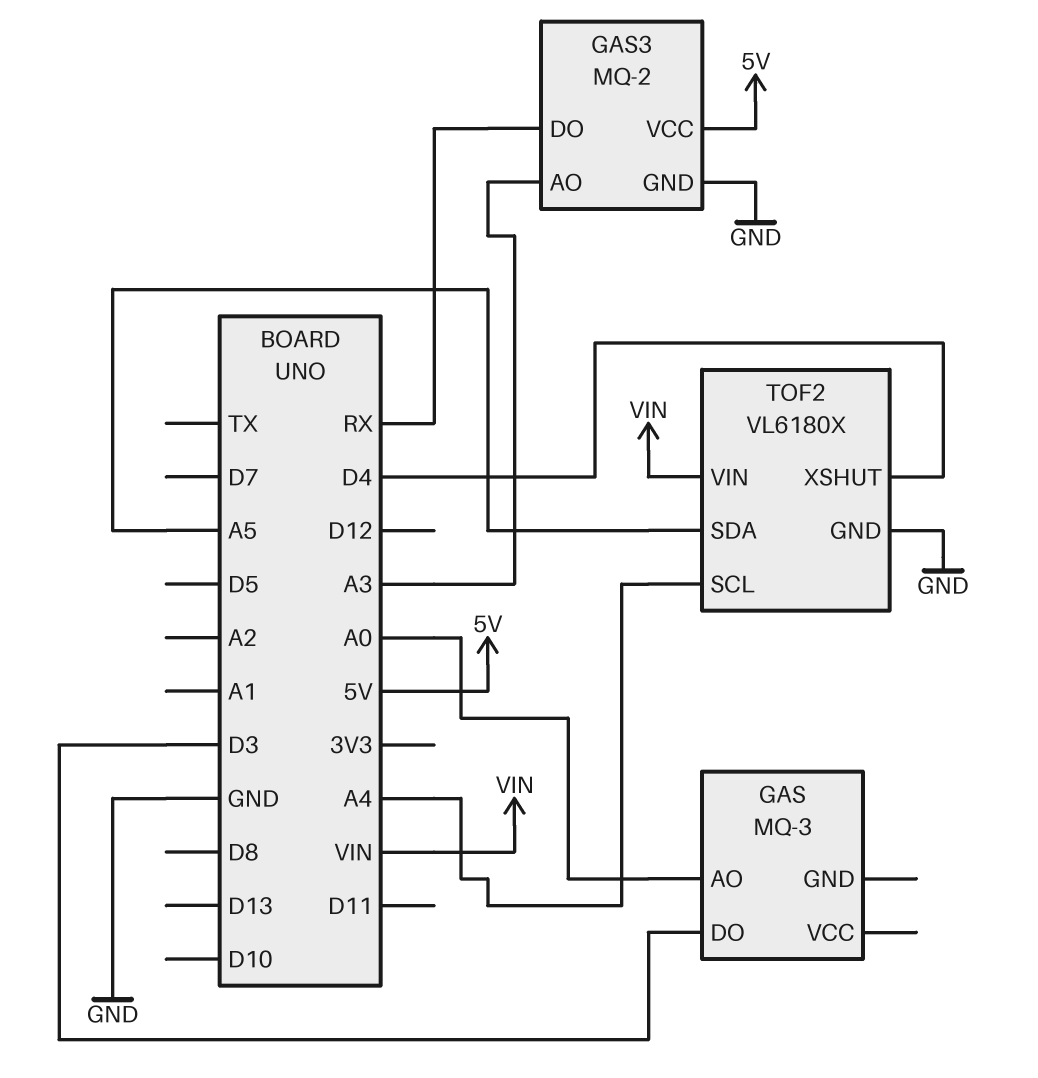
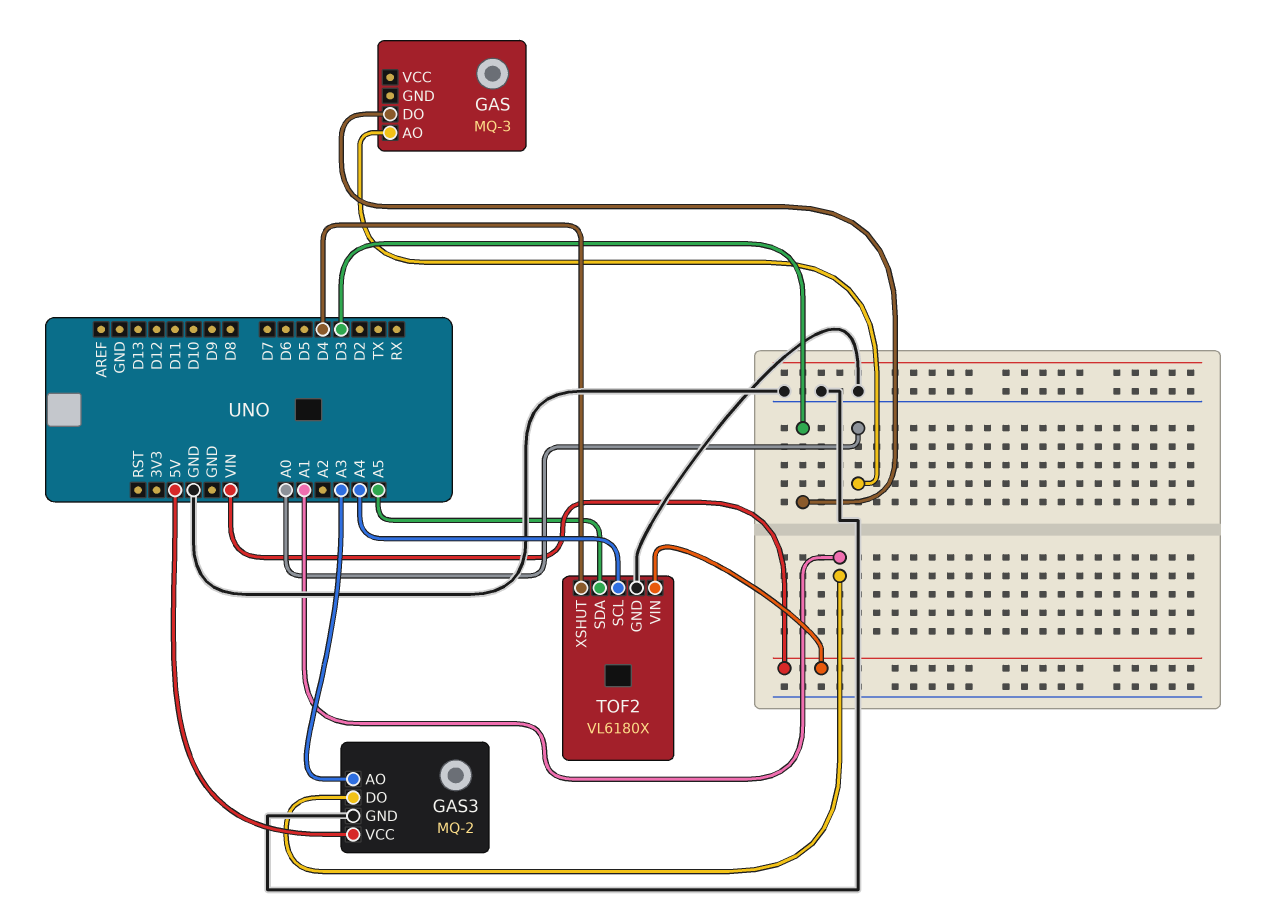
GAS3 pin DO: RX -> A1

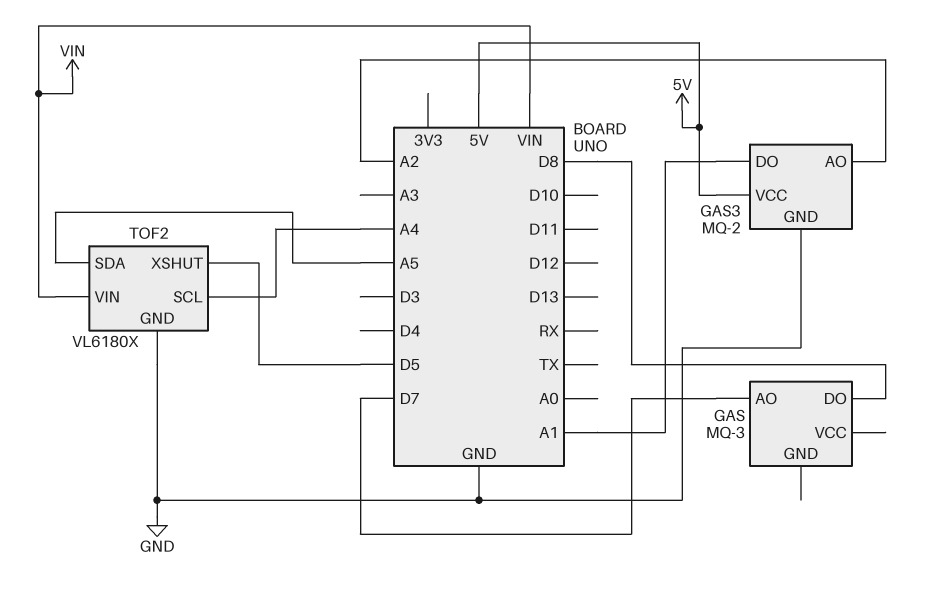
GAS pin AO: A0 -> D7
GAS pin DO: D3 -> D8
GAS3 pin AO: A3 -> A2
TOF2 pin XSHUT: D4 -> D5

